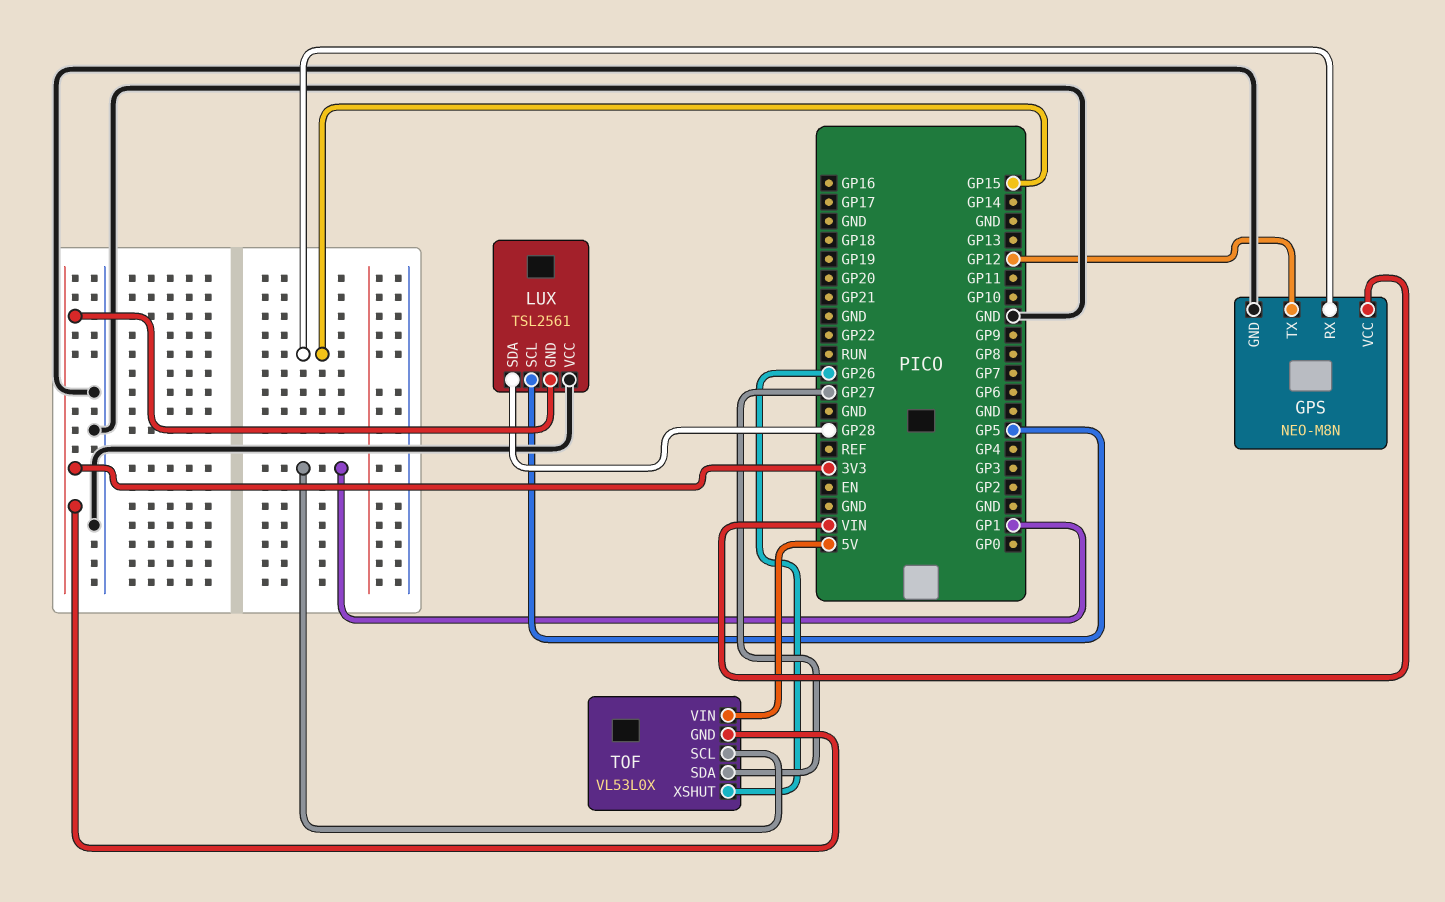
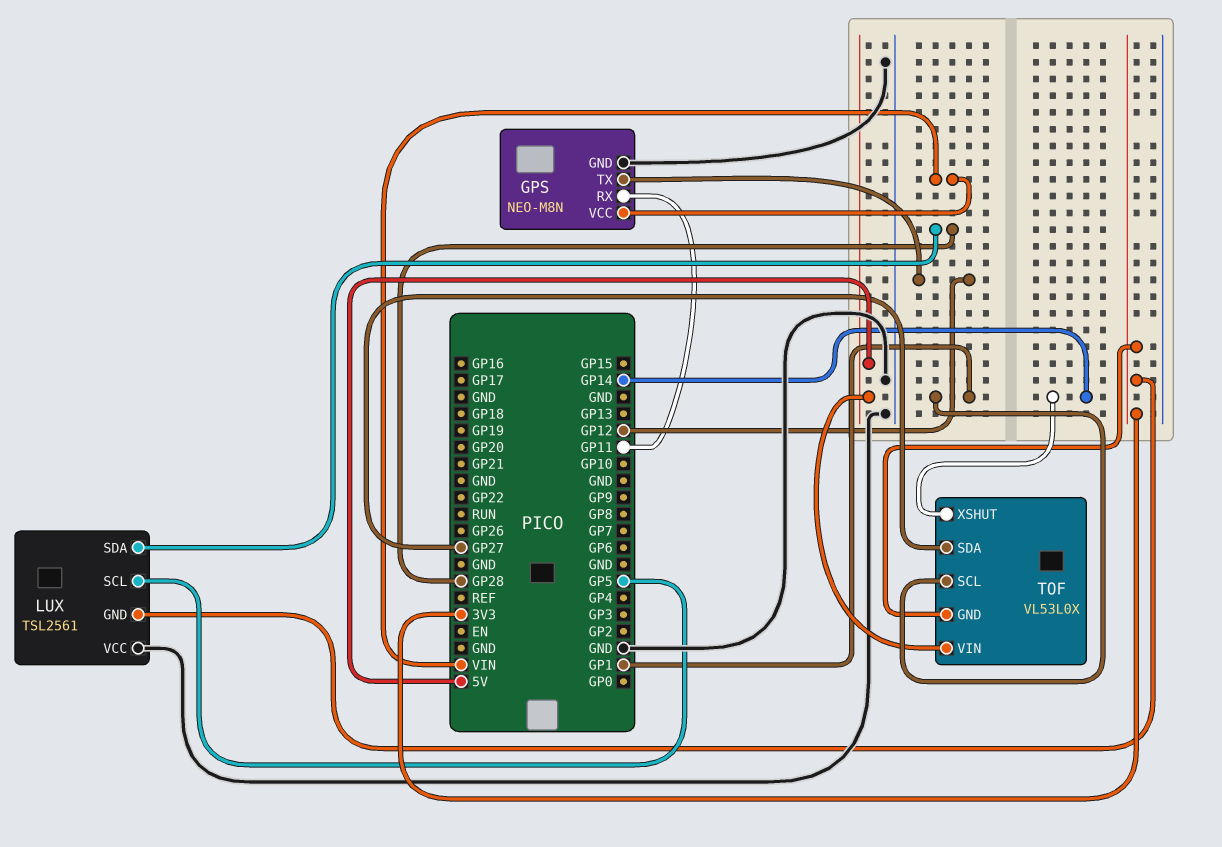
GPS pin RX: GP15 -> GP11
TOF pin XSHUT: GP26 -> GP14

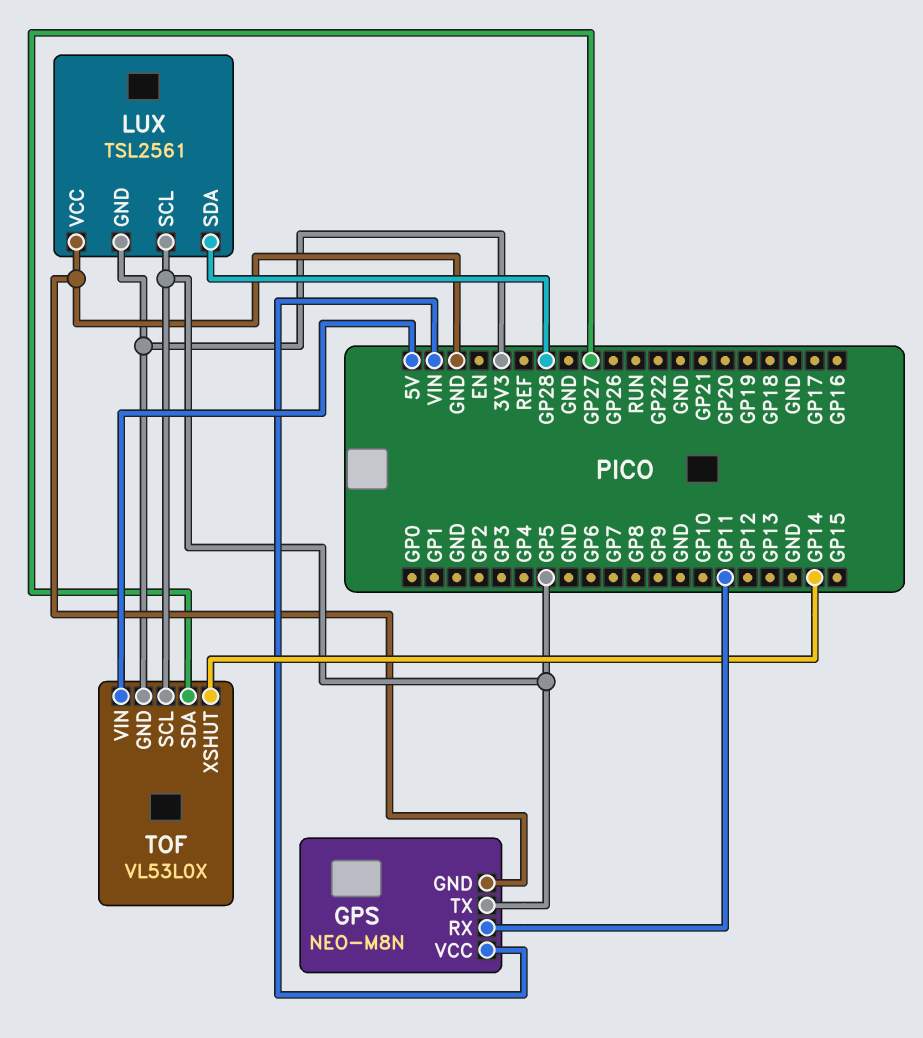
GPS pin TX: GP12 -> GP5
TOF pin SCL: GP1 -> GP5

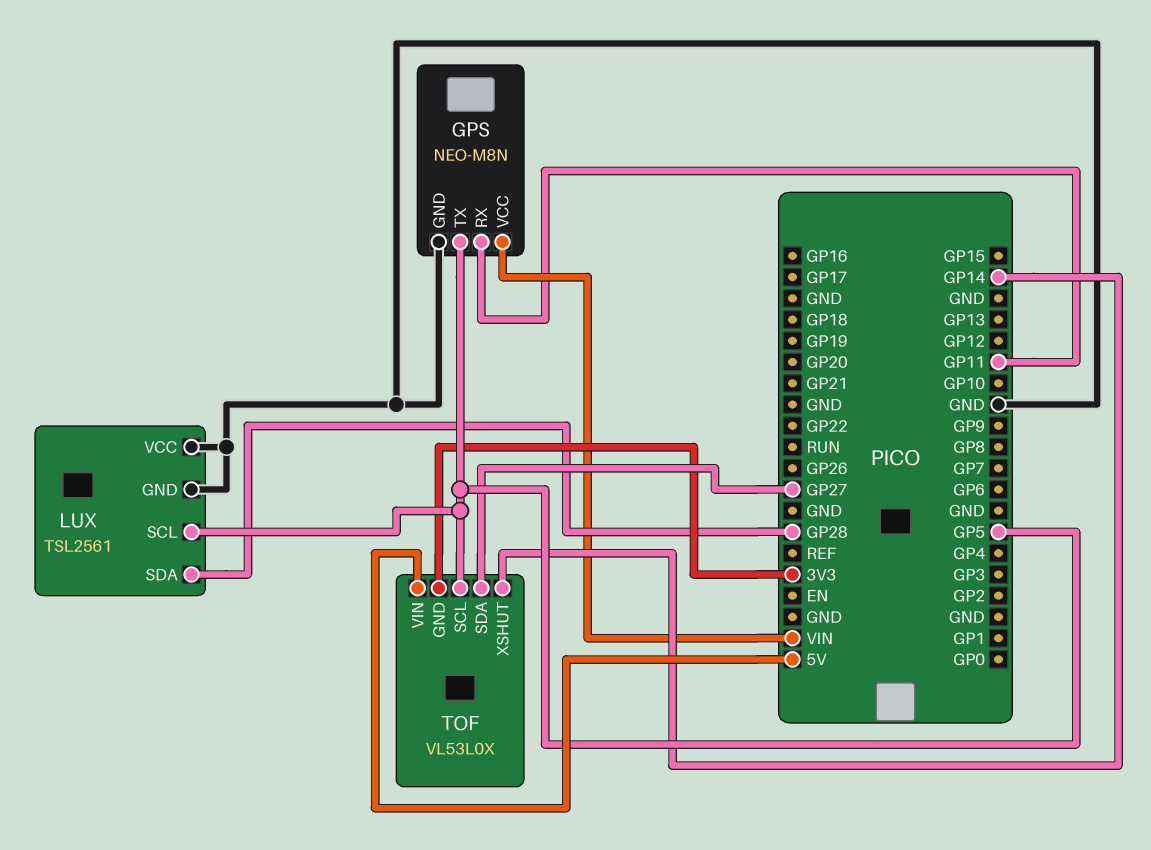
LUX pin GND: 3V3 -> GND

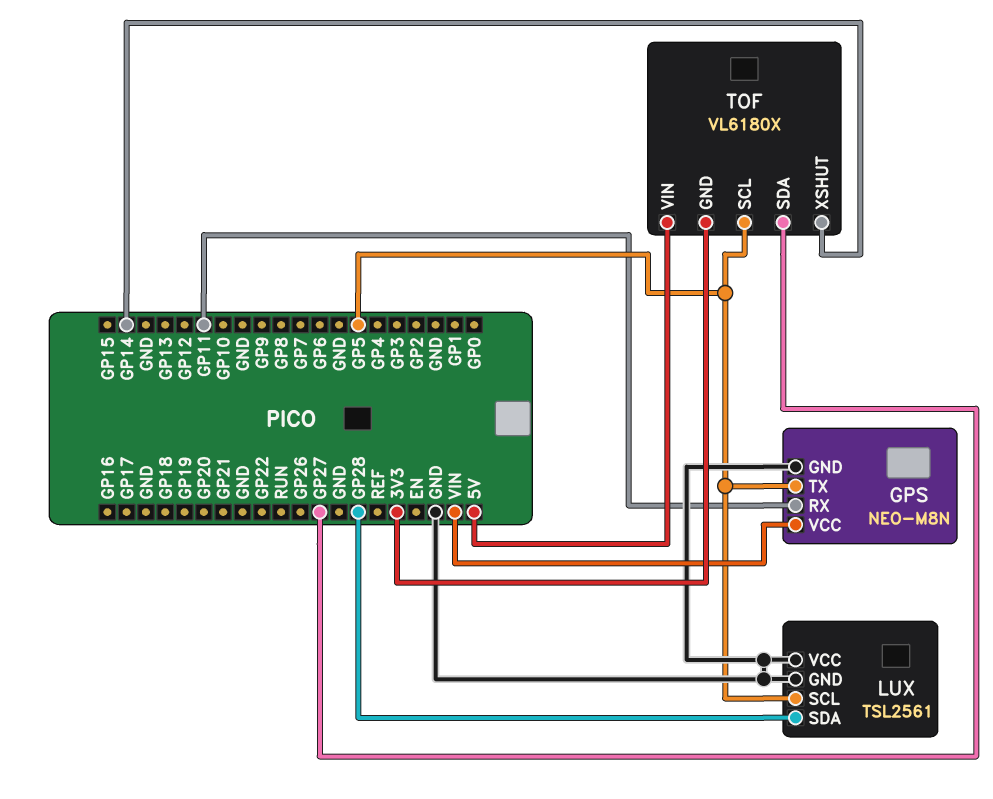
TOF: VL53L0X -> VL6180X

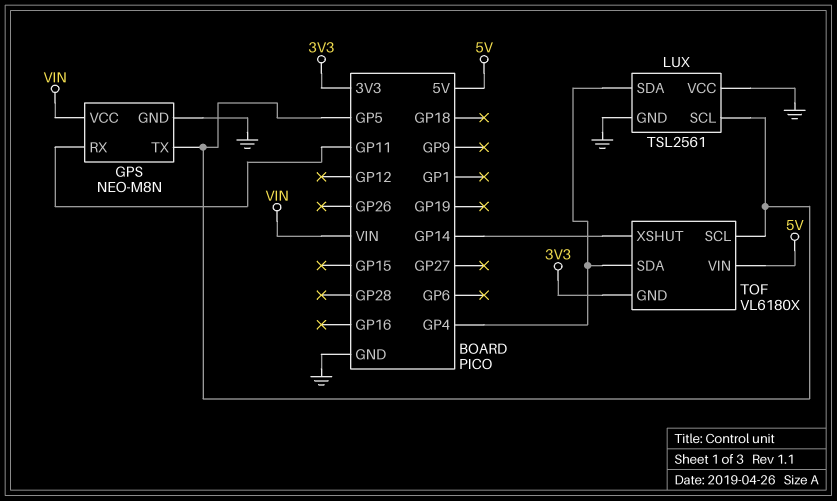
LUX pin SDA: GP28 -> GP4
TOF pin SDA: GP27 -> GP4

